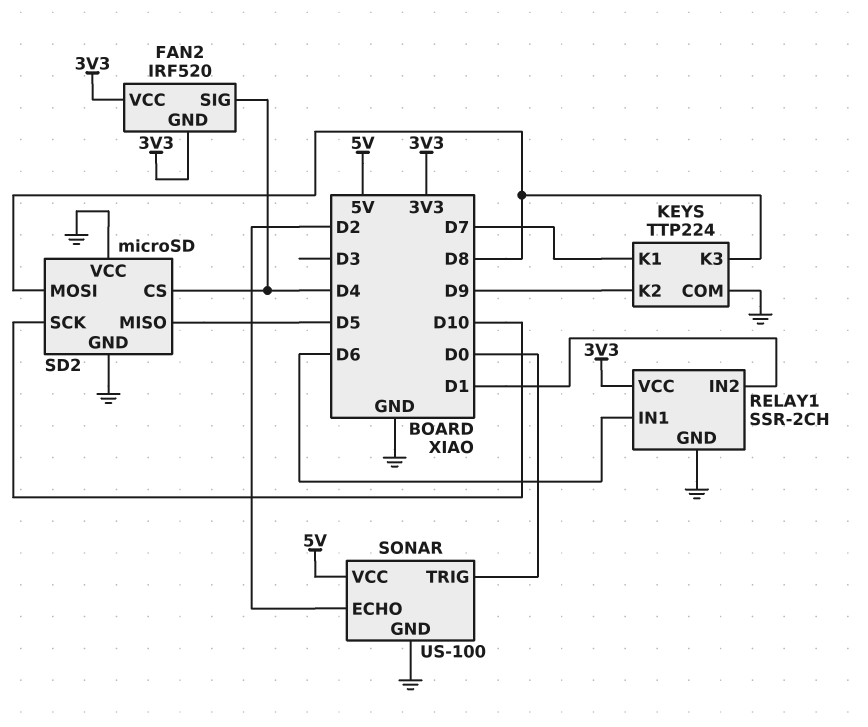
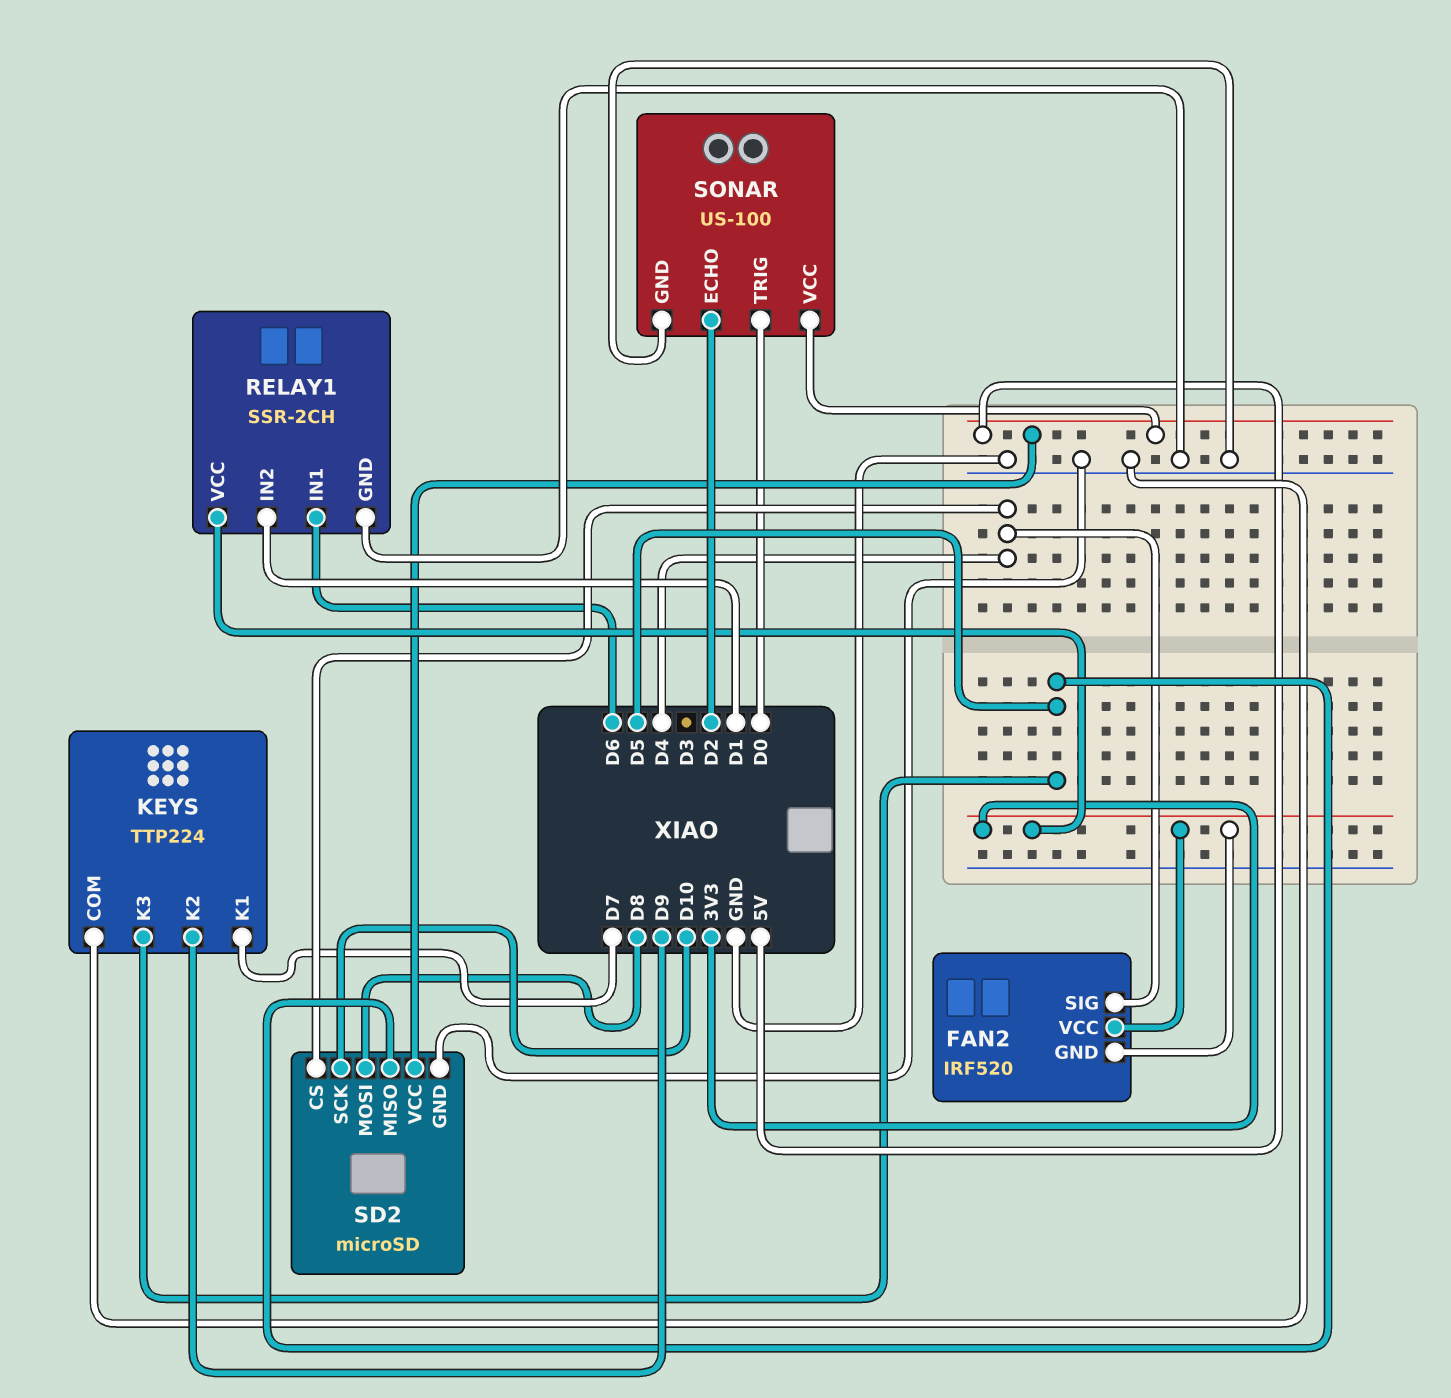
KEYS pin K3: D8 -> D5
SD2 pin VCC: GND -> 5V

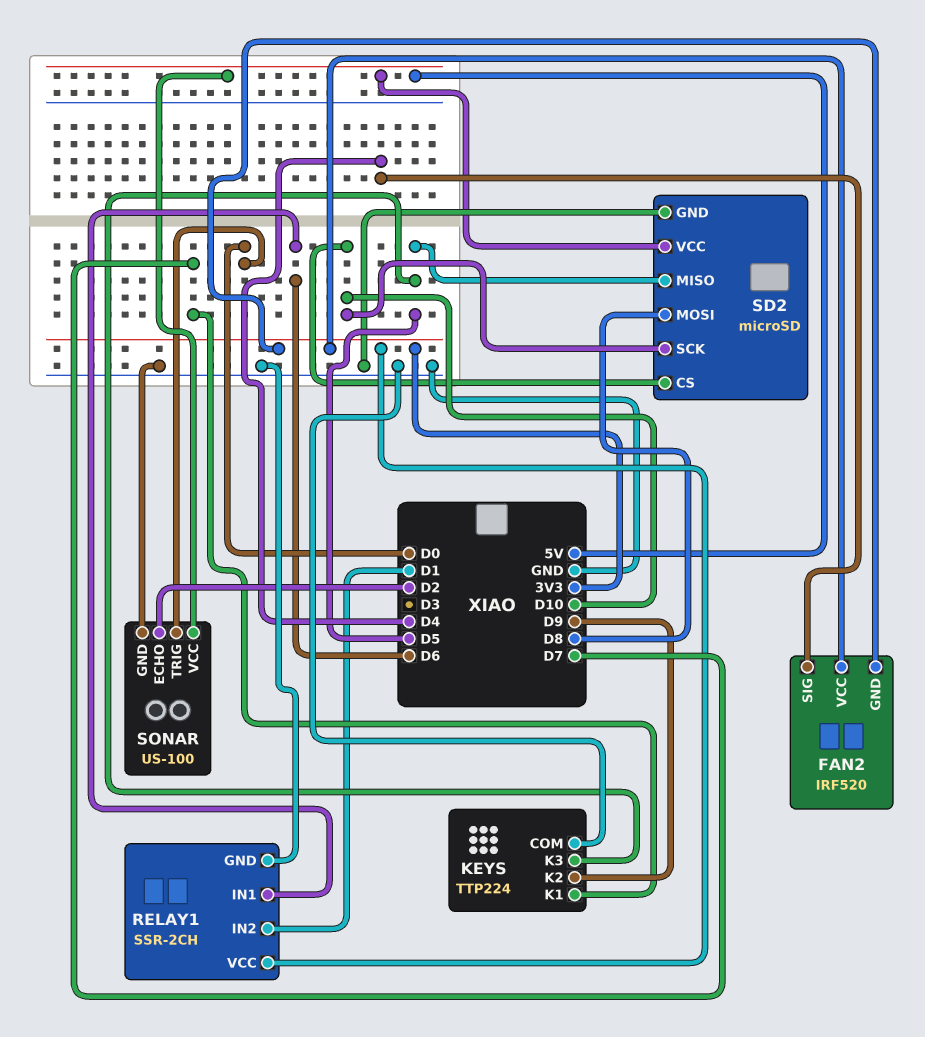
SD2 pin CS: D4 -> D10

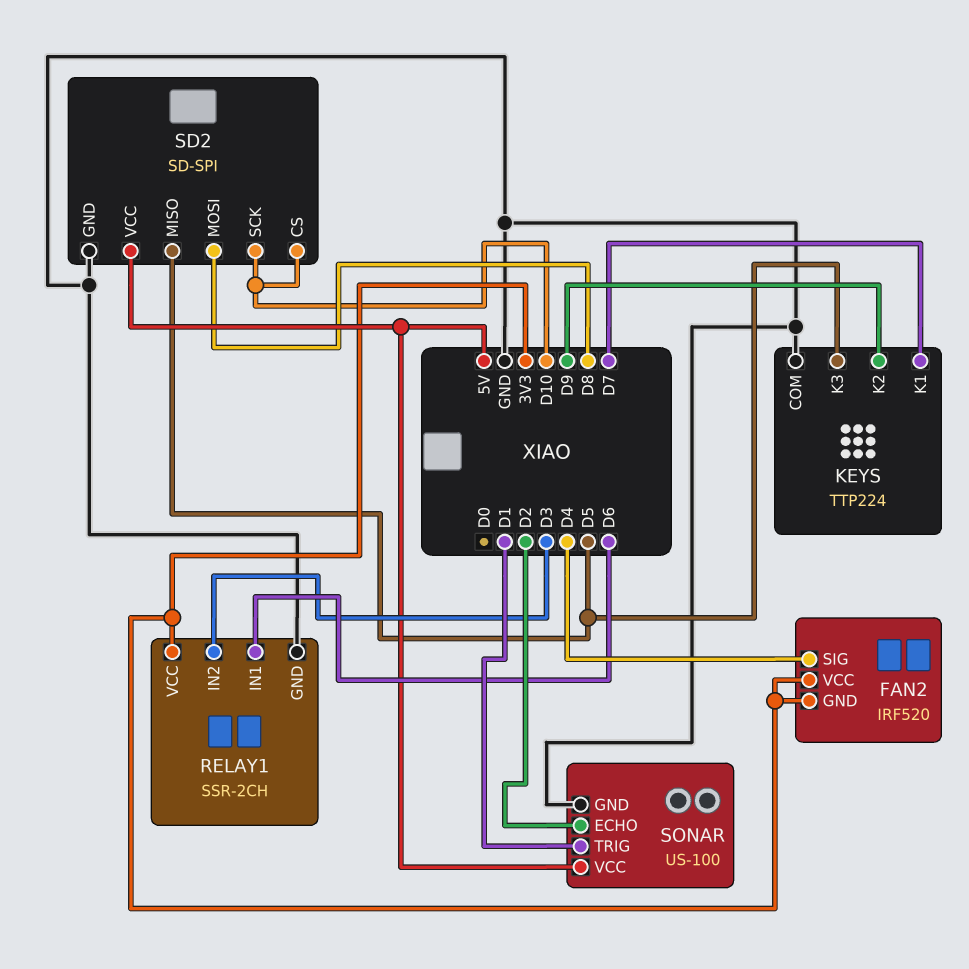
RELAY1 pin IN2: D1 -> D3
SD2: microSD -> SD-SPI
SONAR pin TRIG: D0 -> D1

